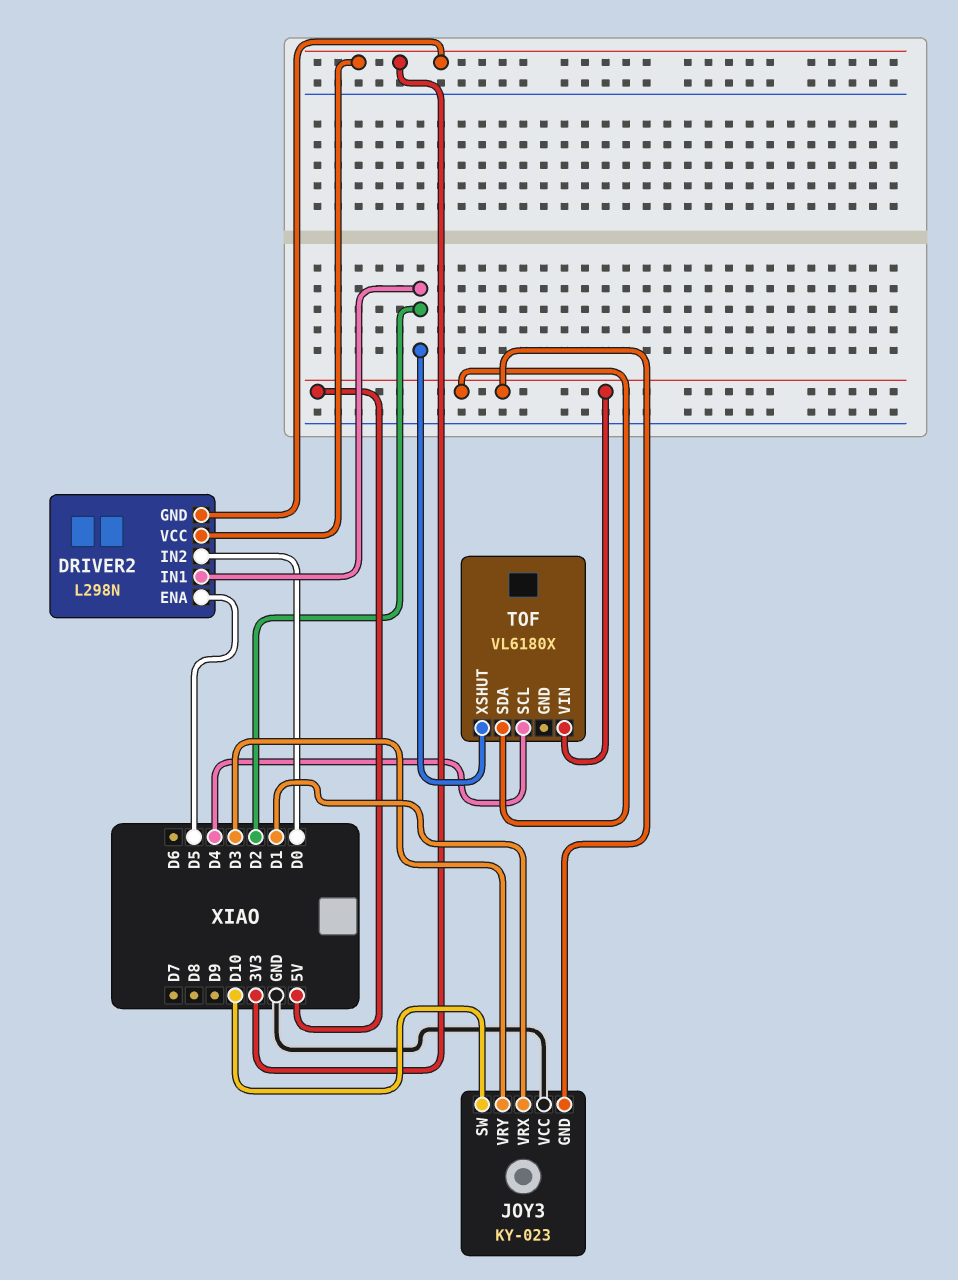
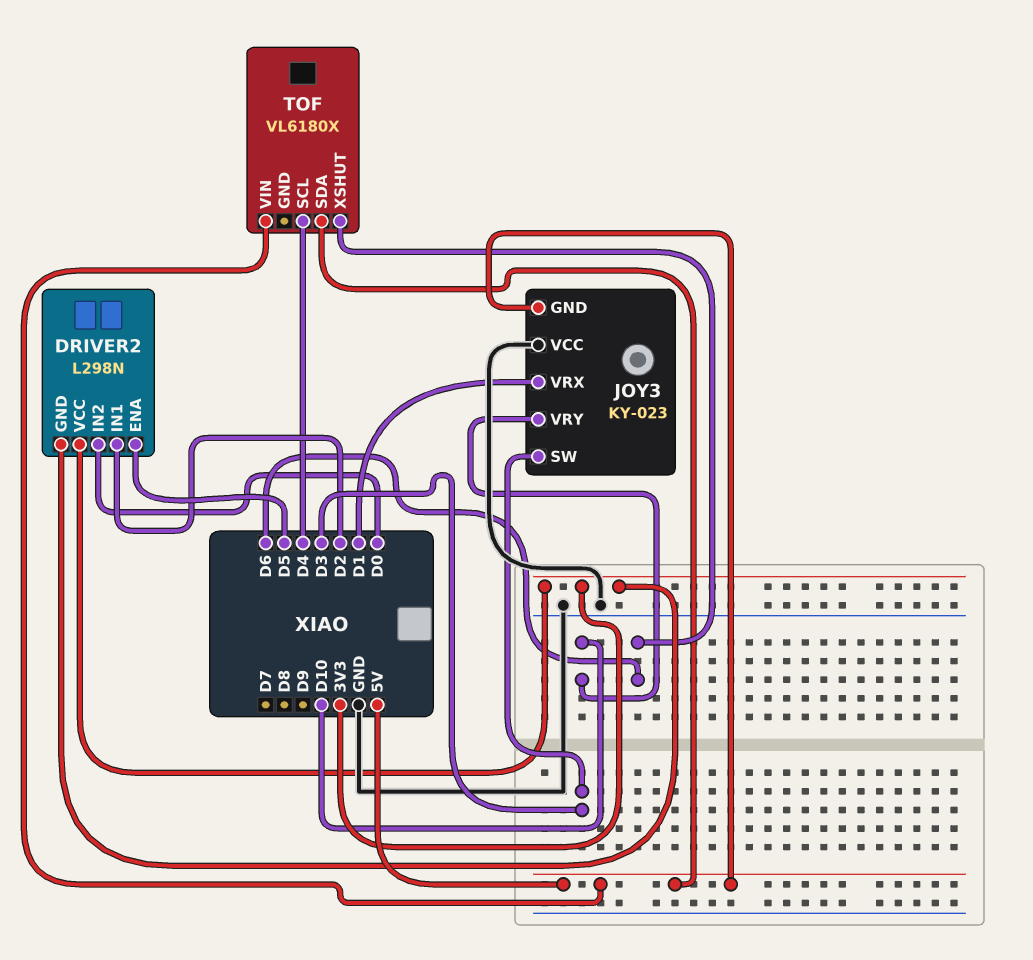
JOY3 pin SW: D10 -> D3
JOY3 pin VRY: D3 -> D10
TOF pin XSHUT: D2 -> D6

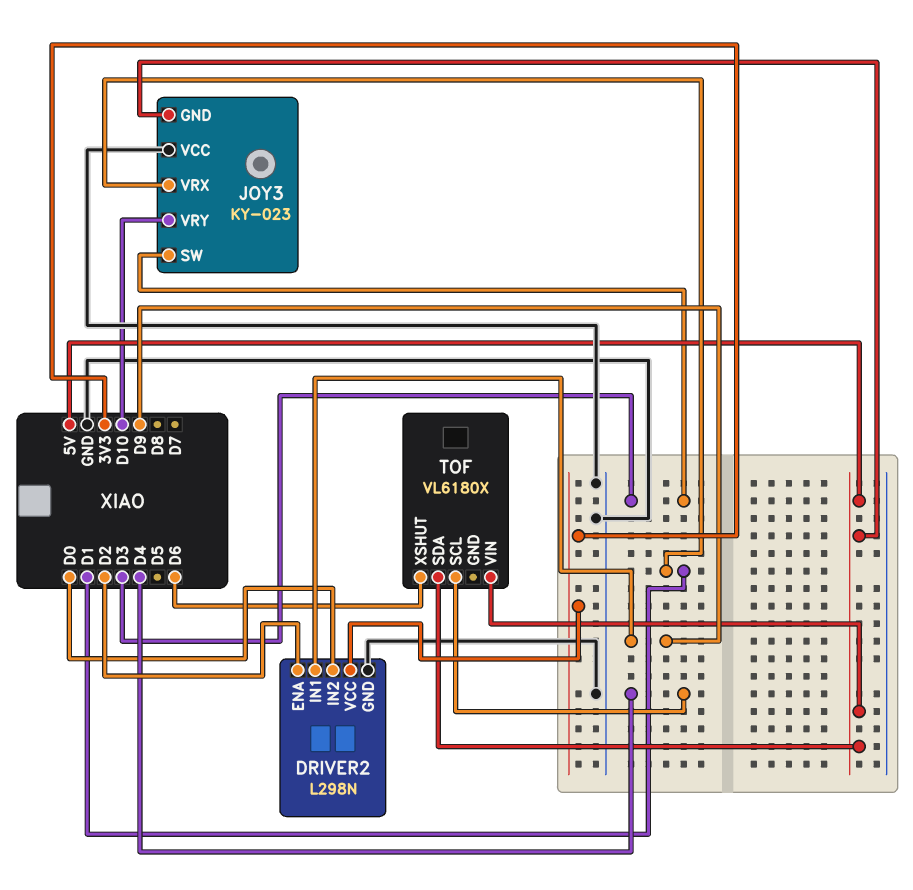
DRIVER2 pin ENA: D5 -> D2
DRIVER2 pin GND: 3V3 -> GND
DRIVER2 pin IN1: D2 -> D9

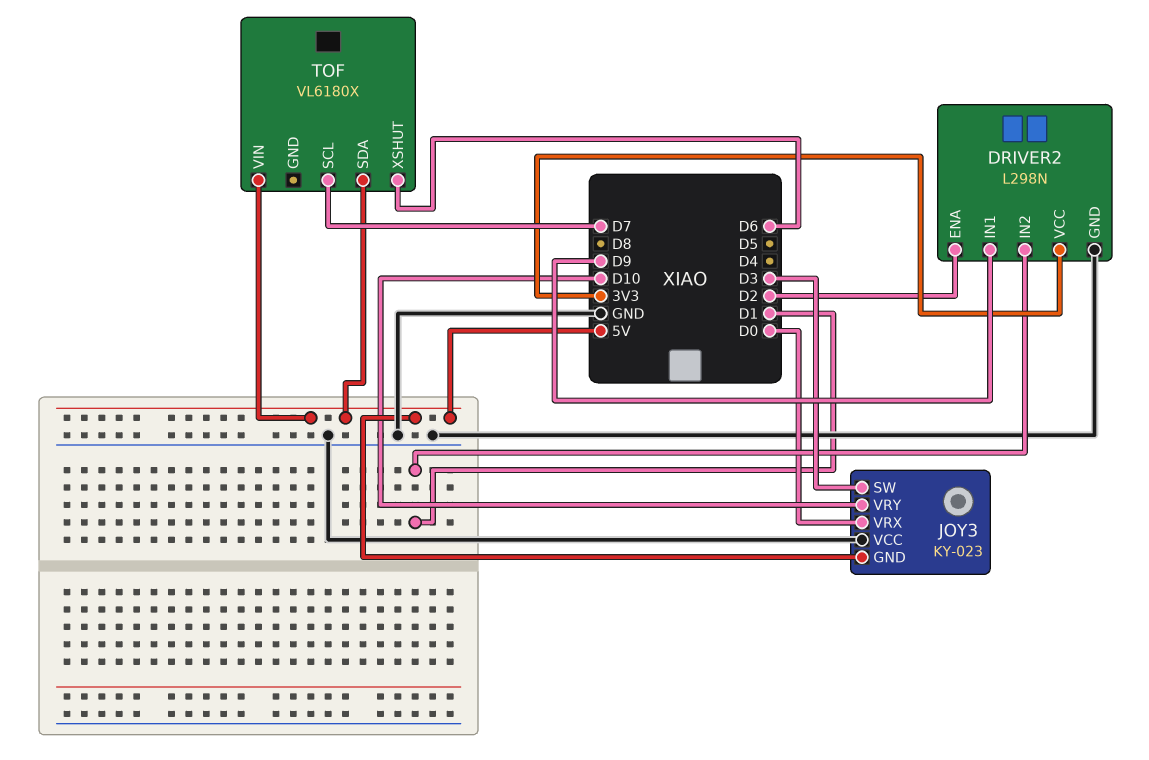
DRIVER2 pin IN2: D0 -> D1
JOY3 pin VRX: D1 -> D0
TOF pin SCL: D4 -> D7

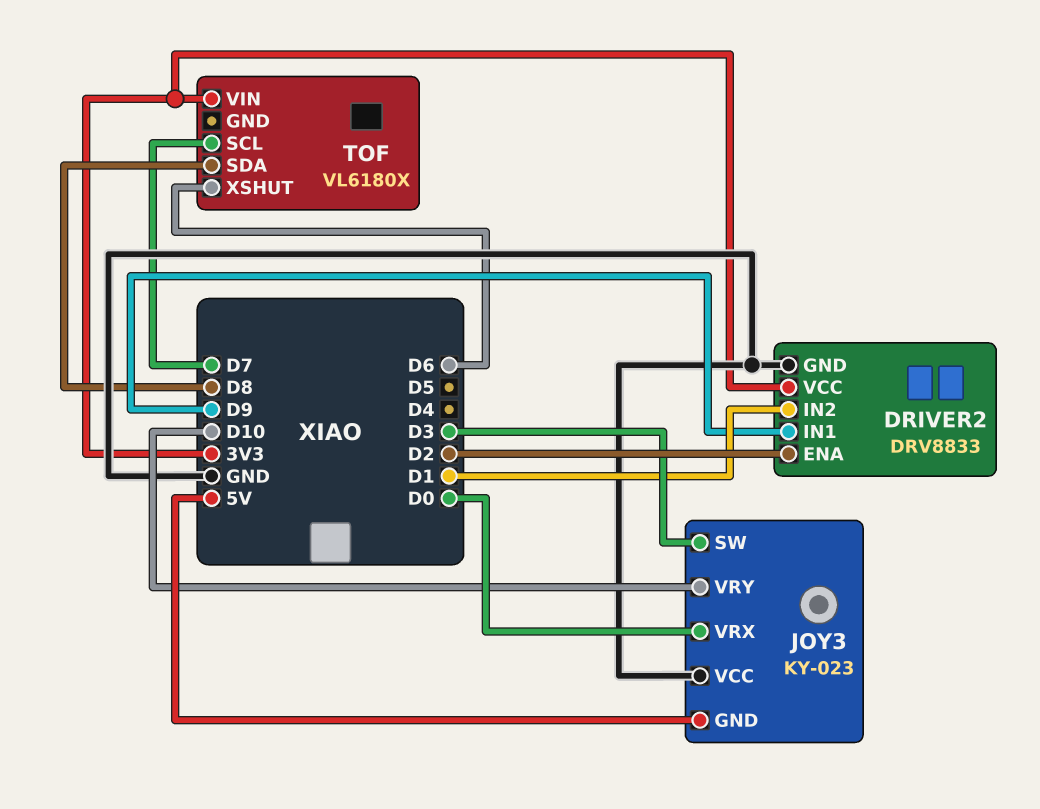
DRIVER2: L298N -> DRV8833
TOF pin SDA: 5V -> D8
TOF pin VIN: 5V -> 3V3

